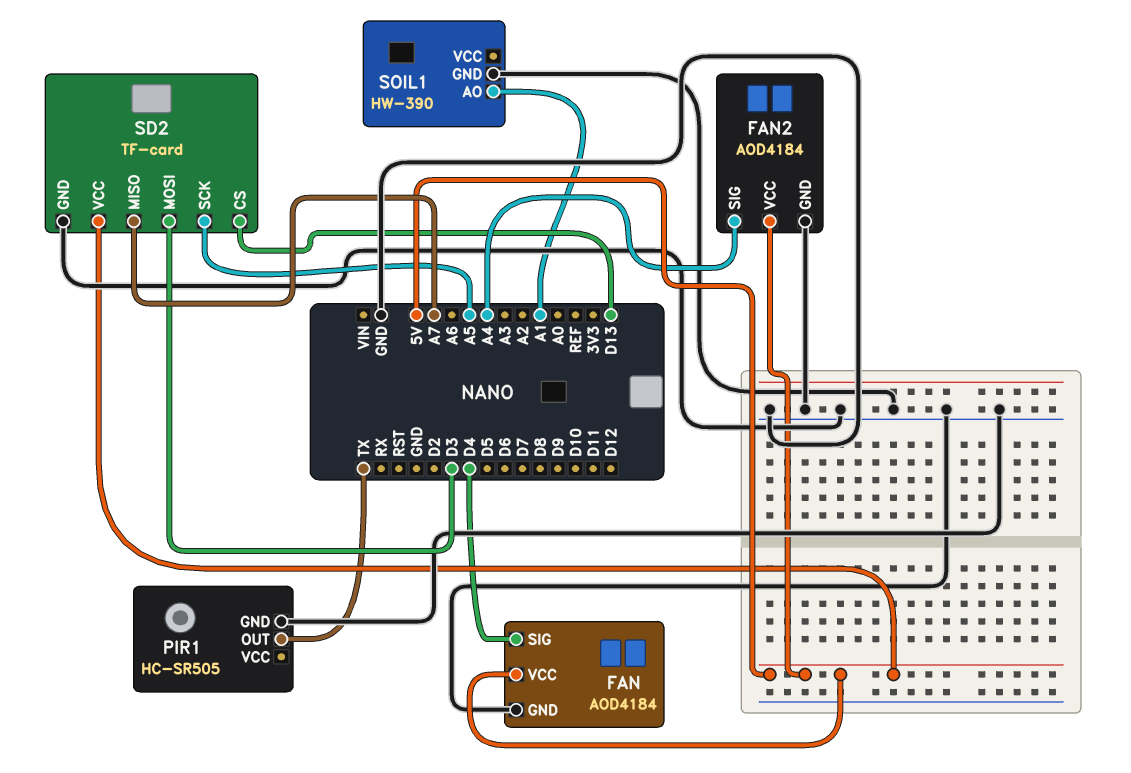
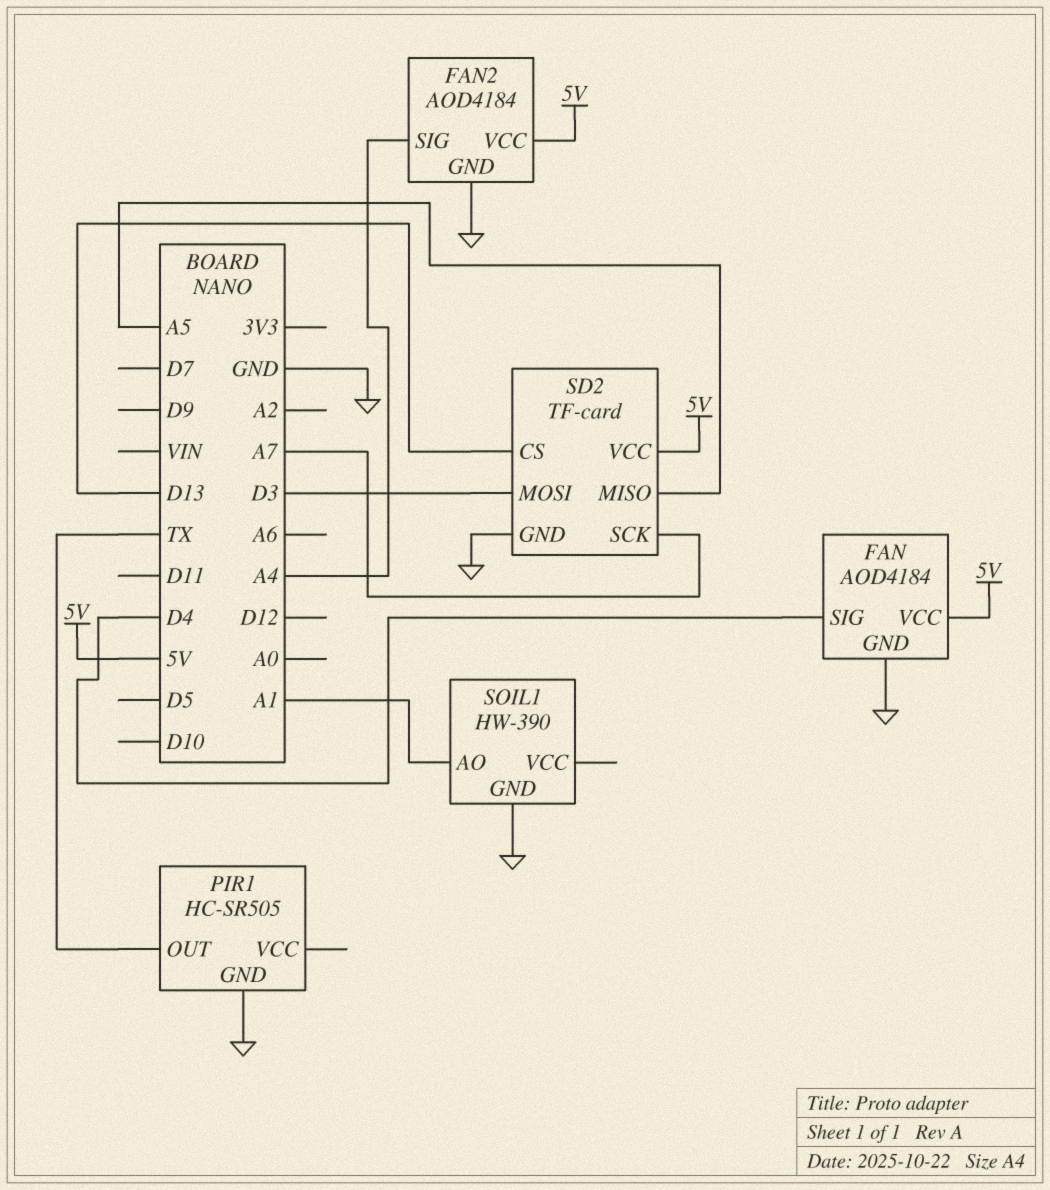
SD2 pin MISO: A7 -> A5
SD2 pin SCK: A5 -> A7

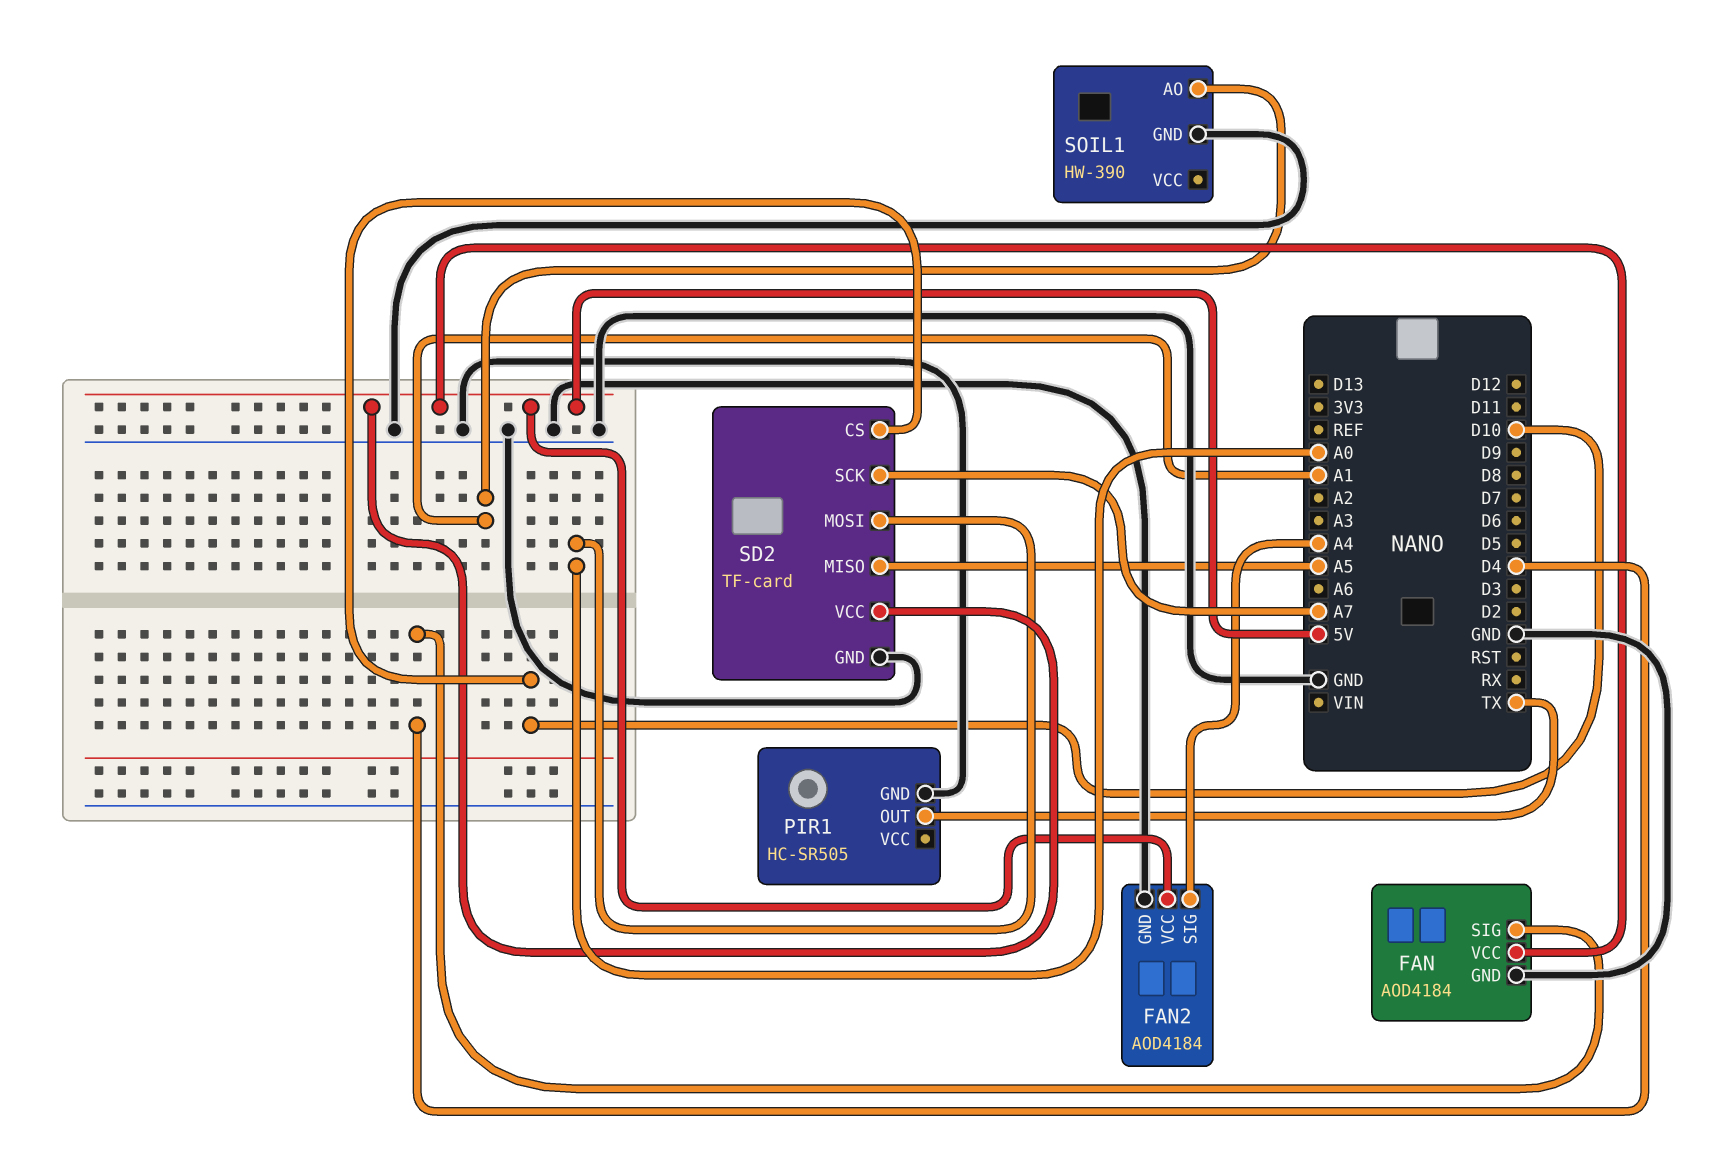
SD2 pin CS: D13 -> D10
SD2 pin MOSI: D3 -> A0

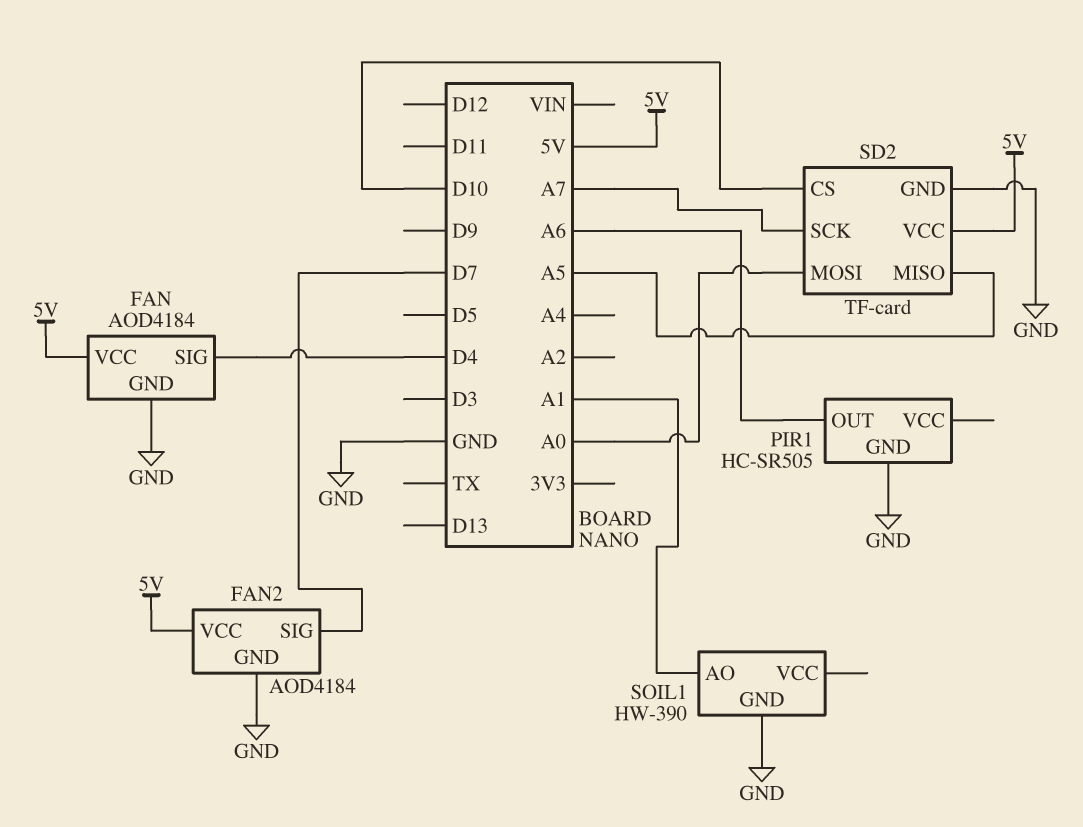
FAN2 pin SIG: A4 -> D7
PIR1 pin OUT: TX -> A6

